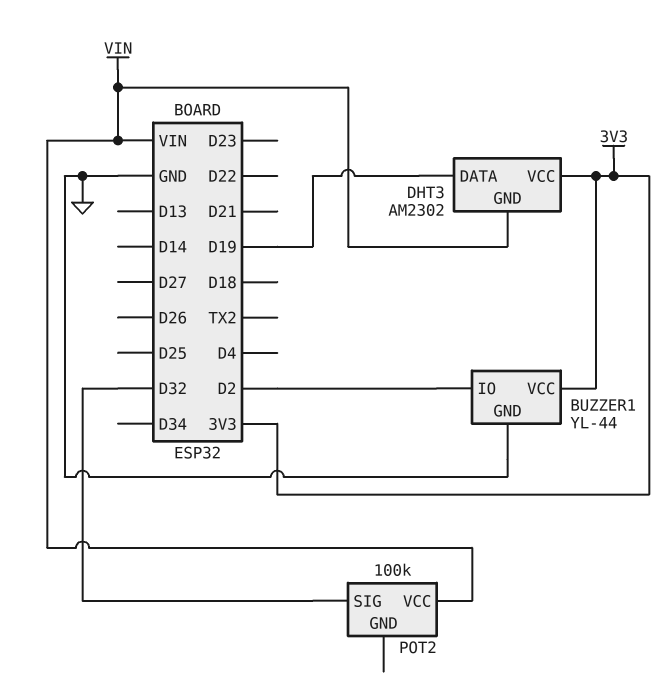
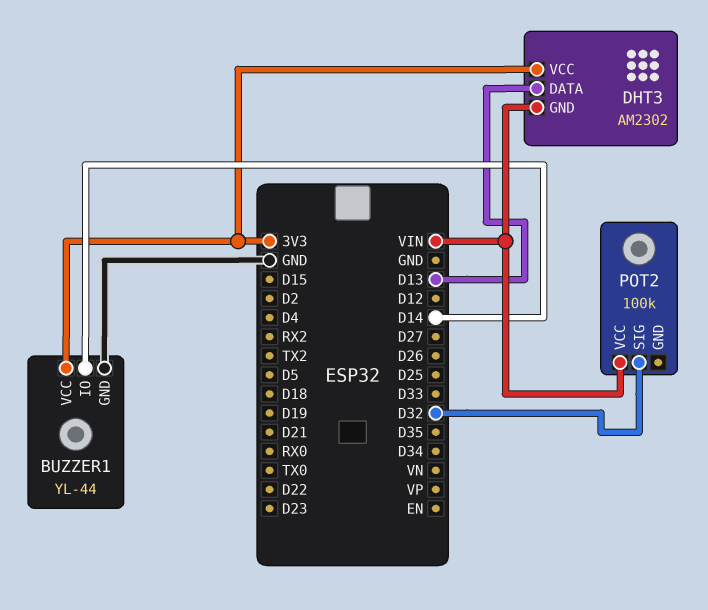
BUZZER1 pin IO: D2 -> D14
DHT3 pin DATA: D19 -> D13

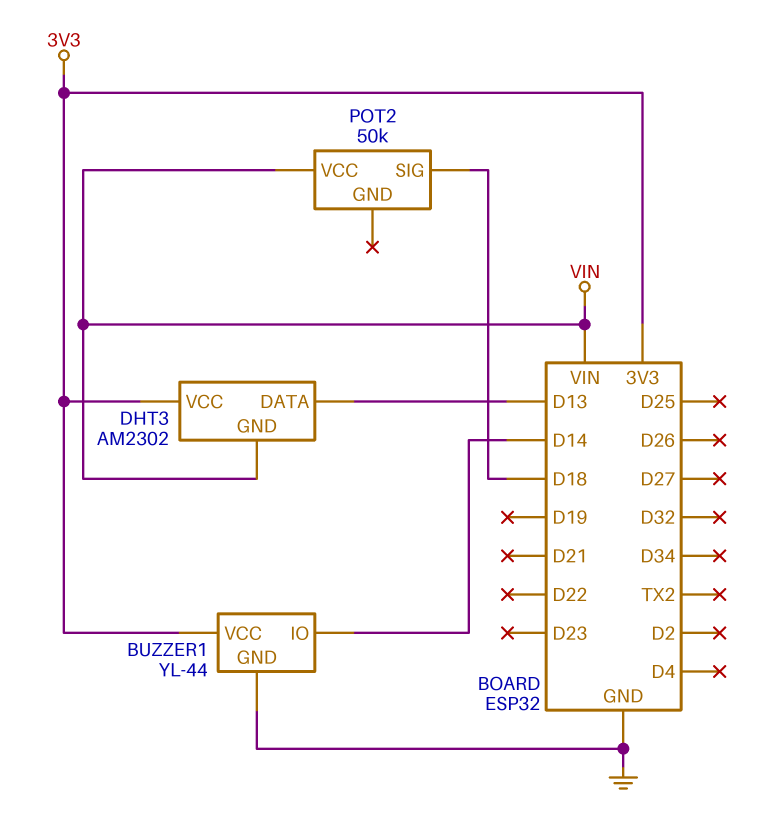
POT2: 100k -> 50k
POT2 pin SIG: D32 -> D18

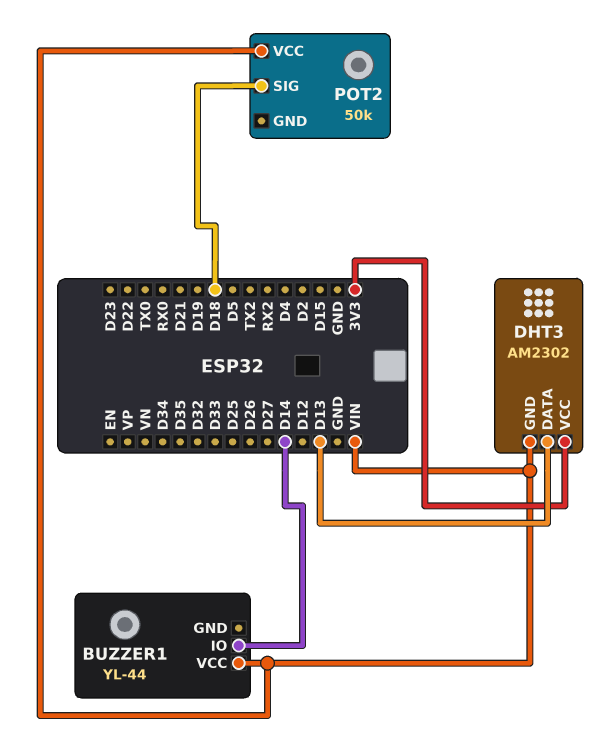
BUZZER1 pin GND: GND -> none
BUZZER1 pin VCC: 3V3 -> VIN

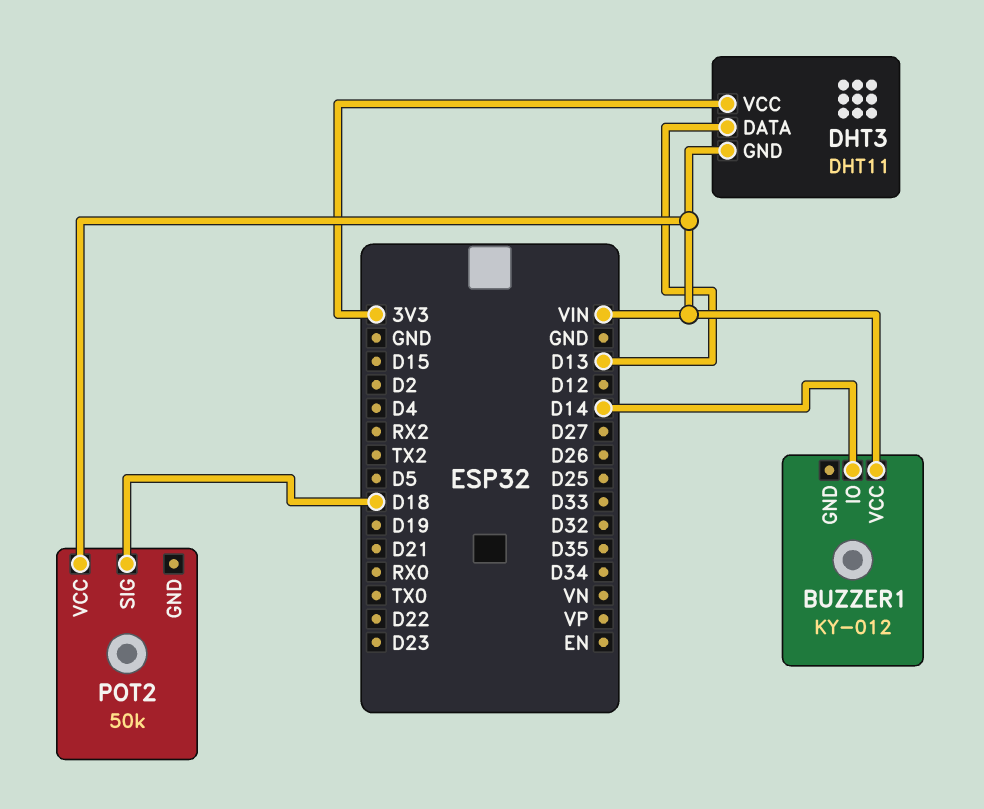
BUZZER1: YL-44 -> KY-012
DHT3: AM2302 -> DHT11

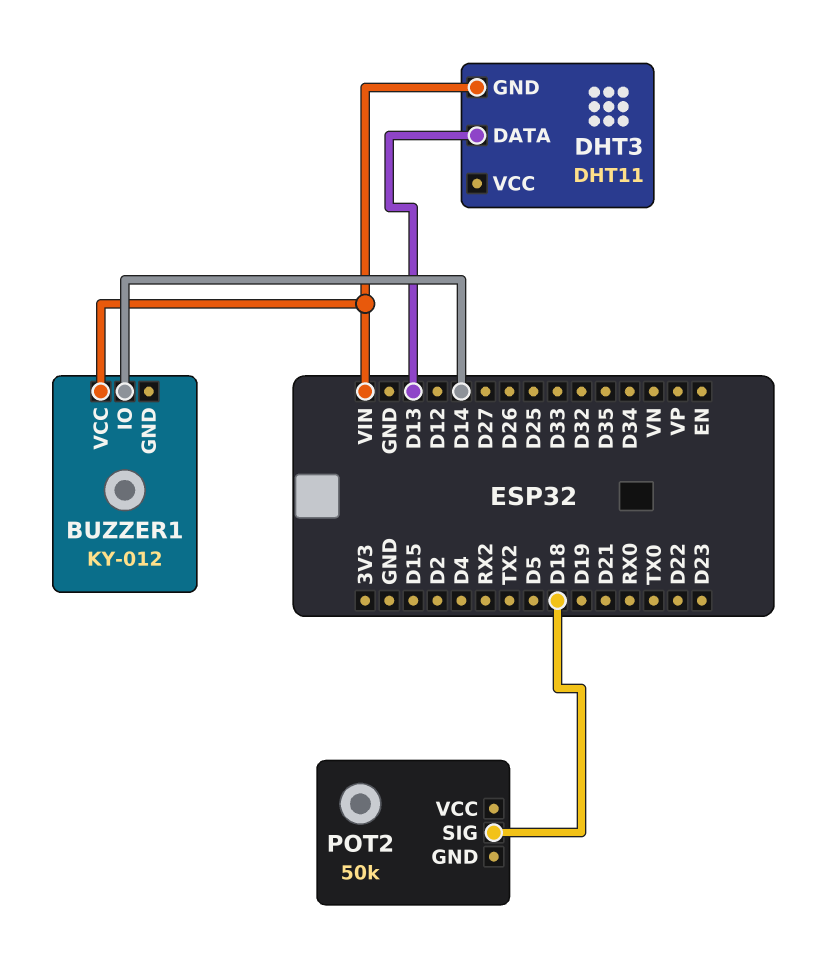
DHT3 pin VCC: 3V3 -> none
POT2 pin VCC: VIN -> none

